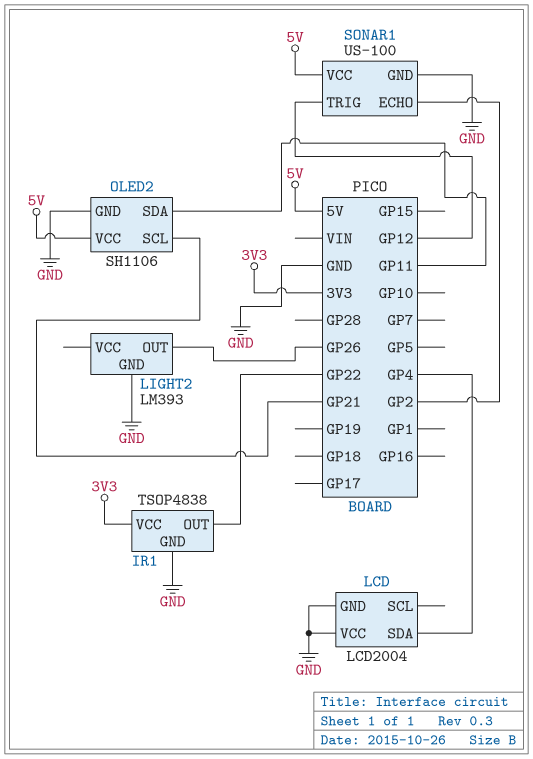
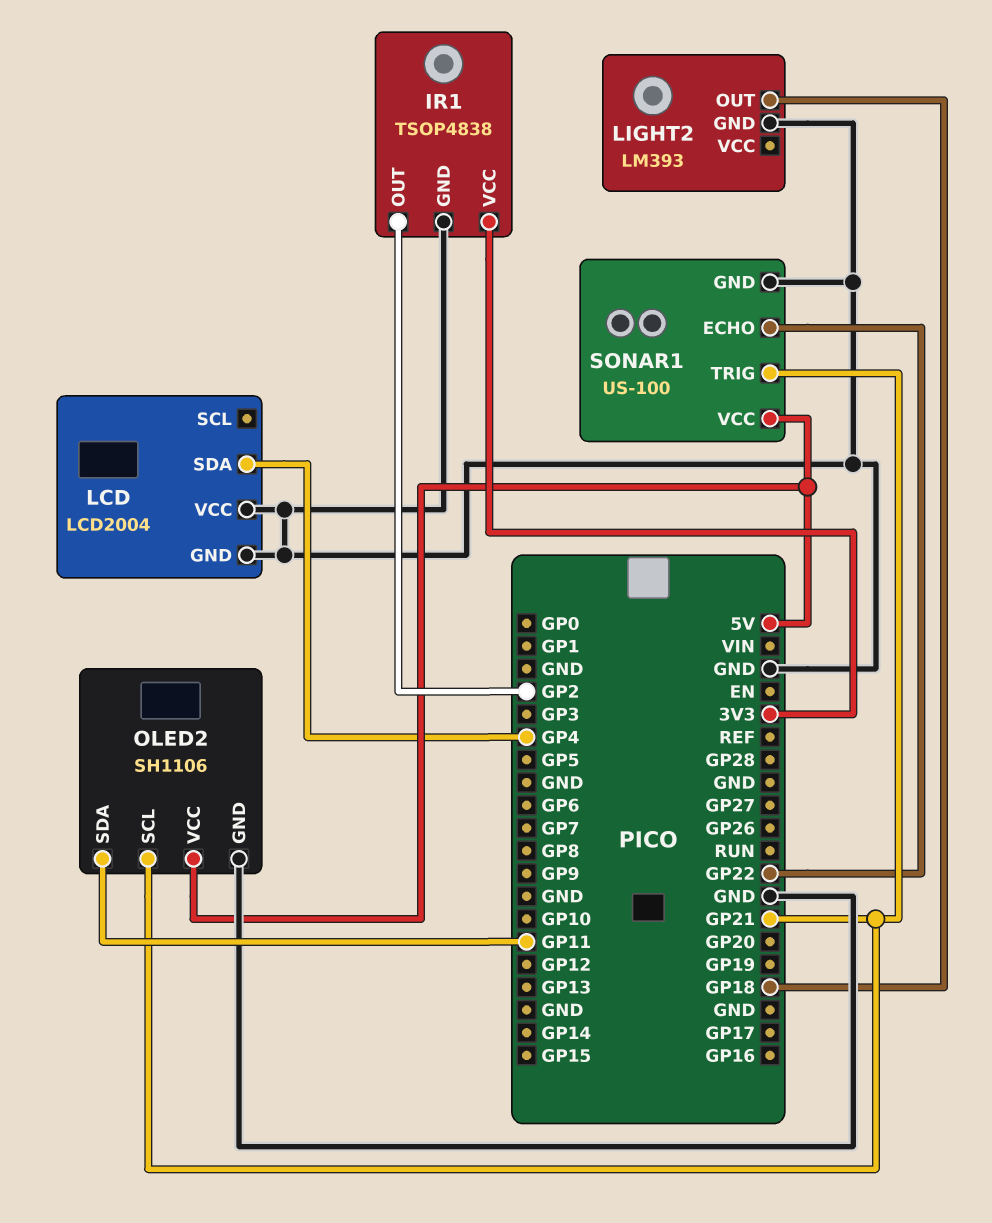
IR1 pin OUT: GP22 -> GP2
LIGHT2 pin OUT: GP26 -> GP18
SONAR1 pin ECHO: GP2 -> GP22
SONAR1 pin TRIG: GP12 -> GP21

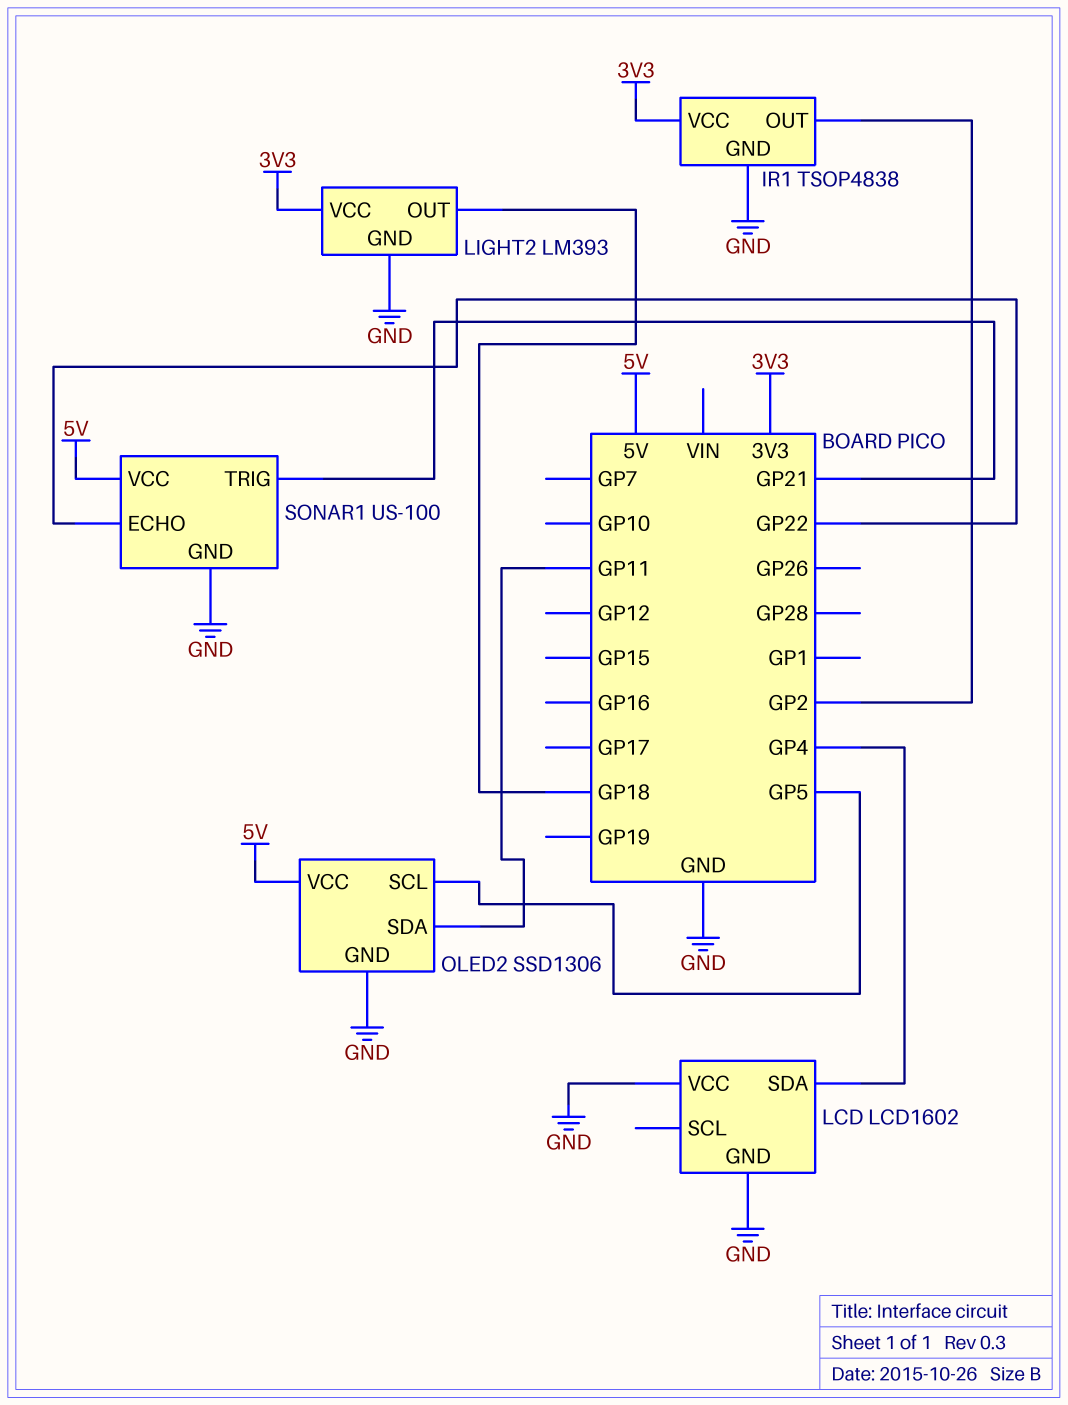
LCD: LCD2004 -> LCD1602
LIGHT2 pin VCC: none -> 3V3
OLED2: SH1106 -> SSD1306
OLED2 pin SCL: GP21 -> GP5

